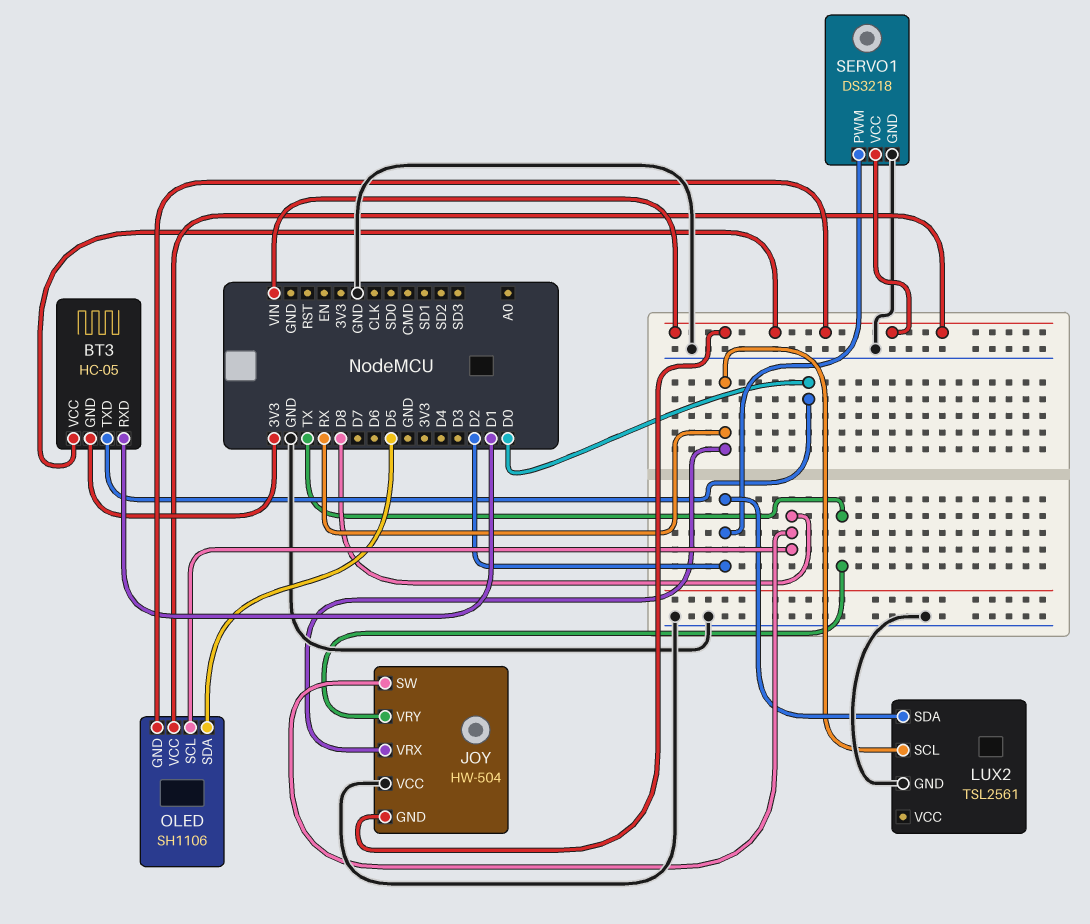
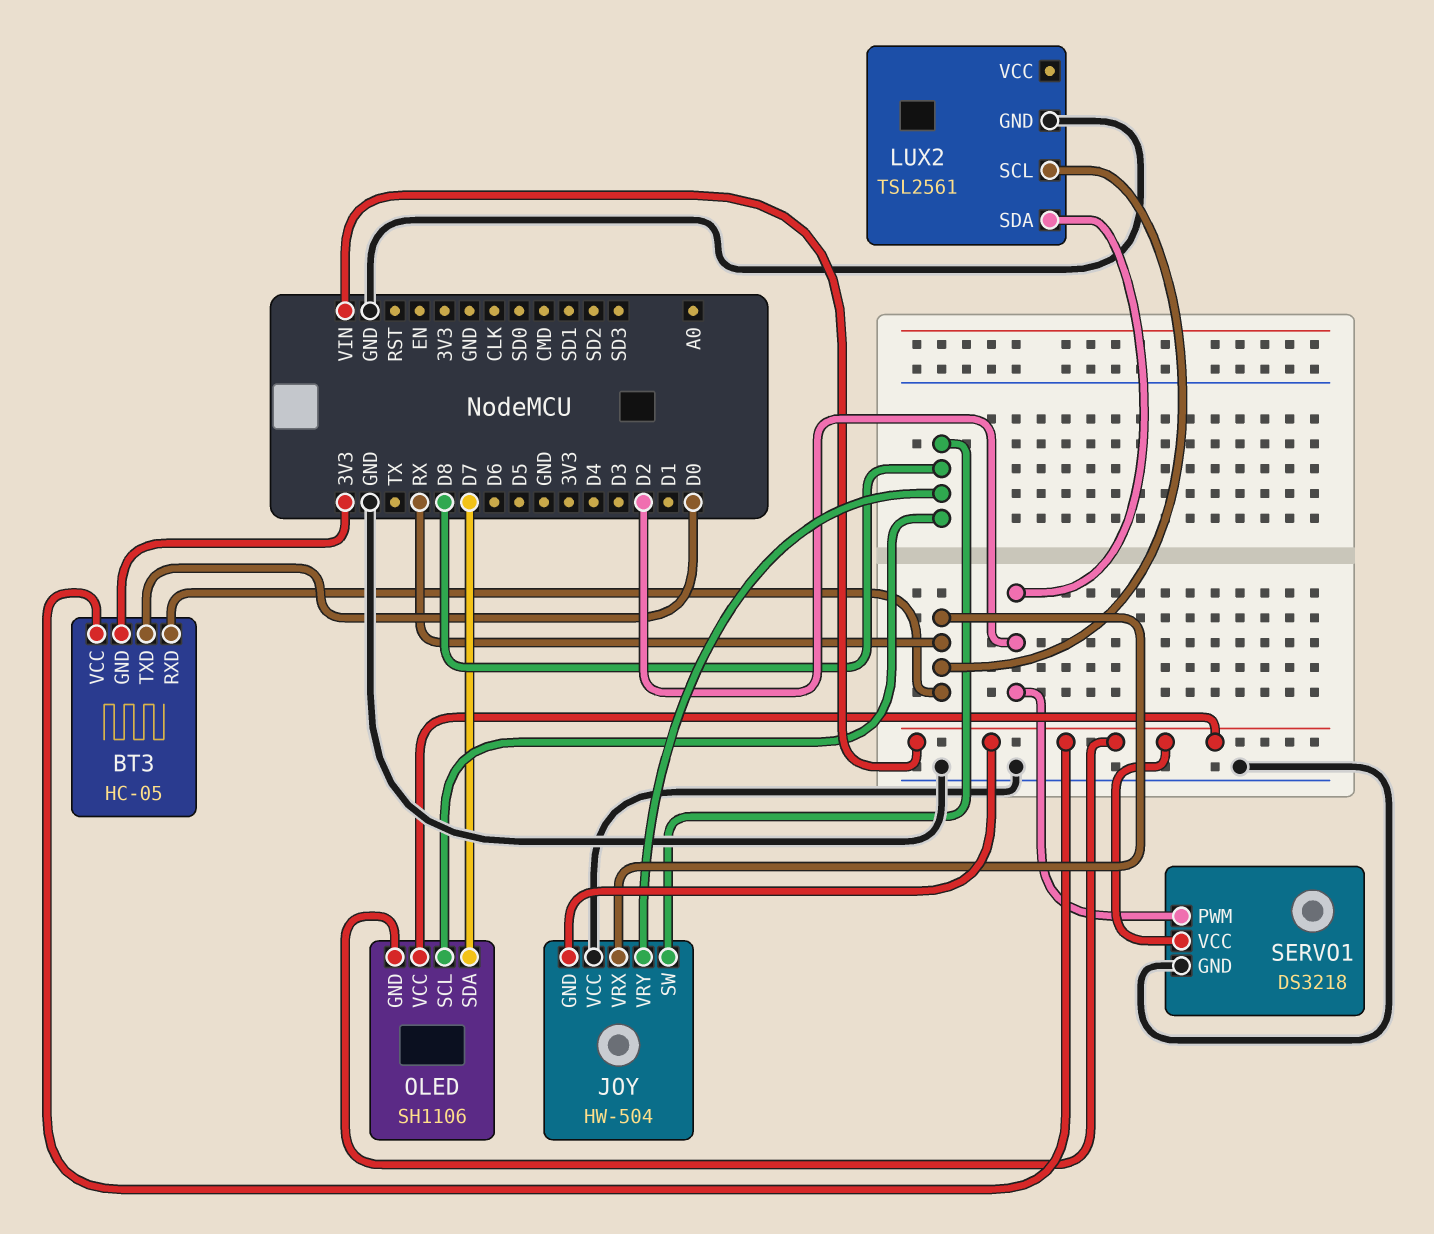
BT3 pin RXD: D1 -> RX
JOY pin VRY: TX -> D8
OLED pin SDA: D5 -> D7

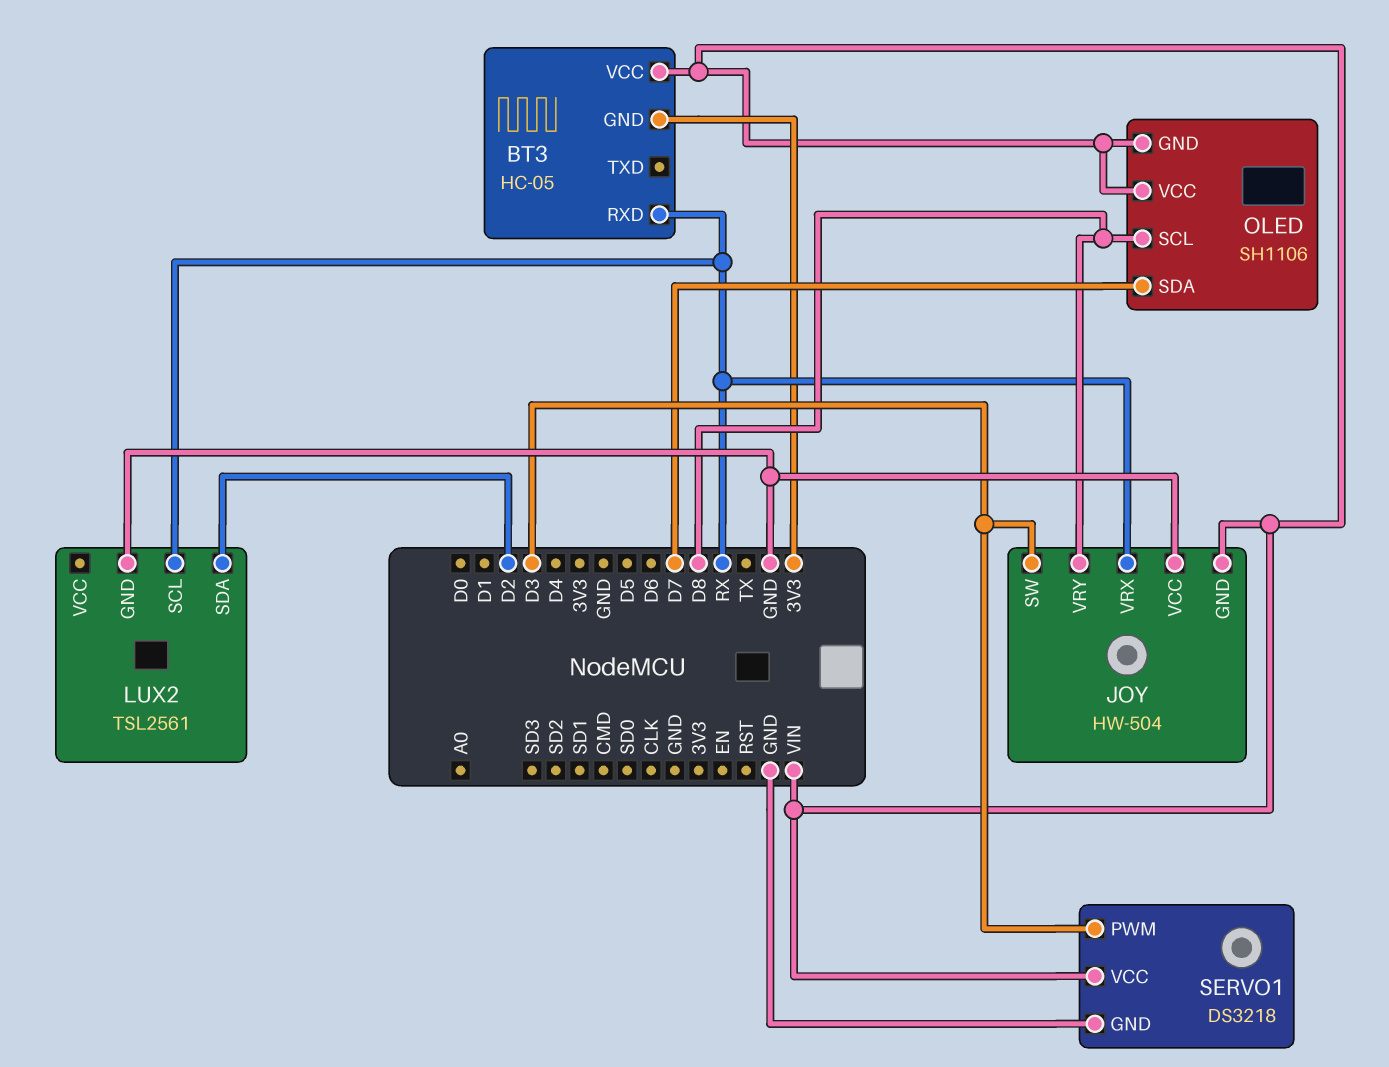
BT3 pin TXD: D0 -> none
JOY pin SW: D8 -> D3
SERVO1 pin PWM: D2 -> D3

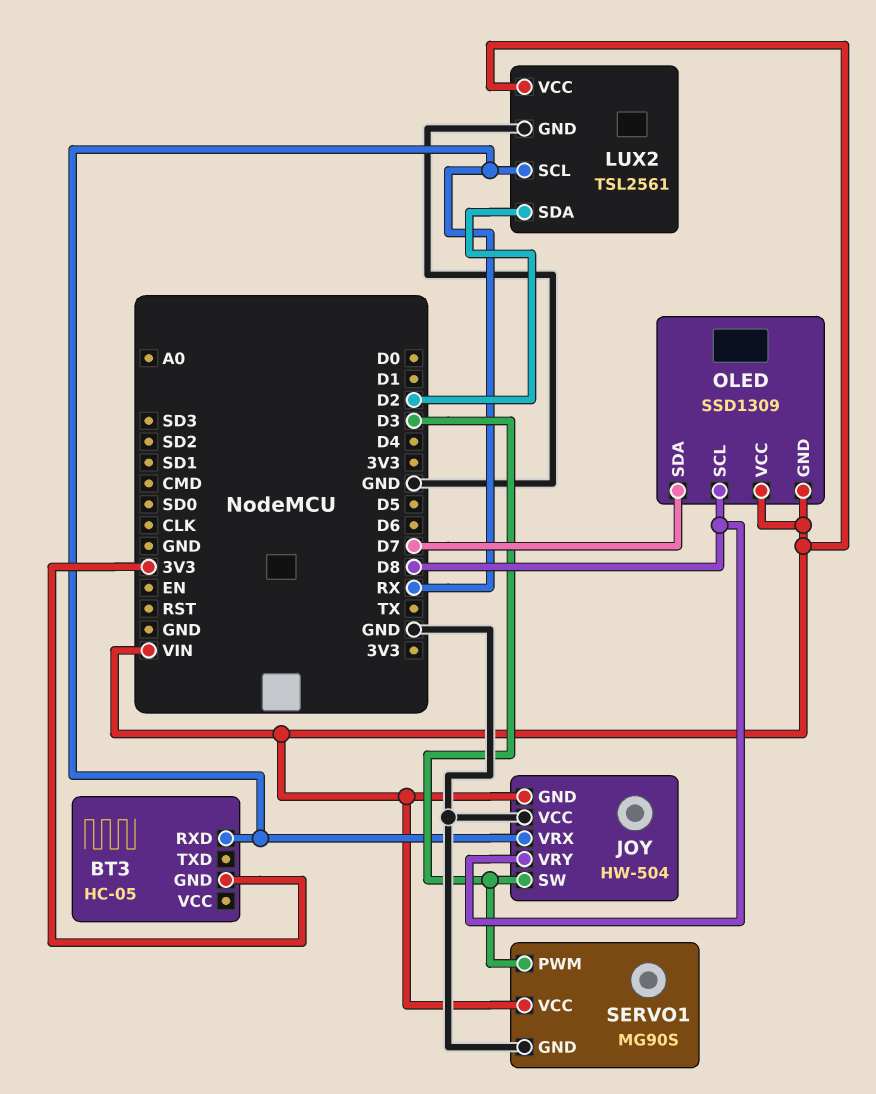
BT3 pin VCC: VIN -> none
LUX2 pin VCC: none -> VIN
OLED: SH1106 -> SSD1309
SERVO1: DS3218 -> MG90S

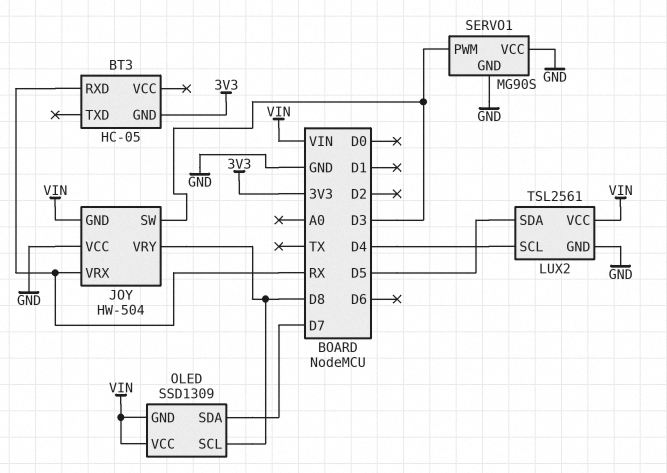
LUX2 pin SCL: RX -> D4
LUX2 pin SDA: D2 -> D5
SERVO1 pin VCC: VIN -> GND

